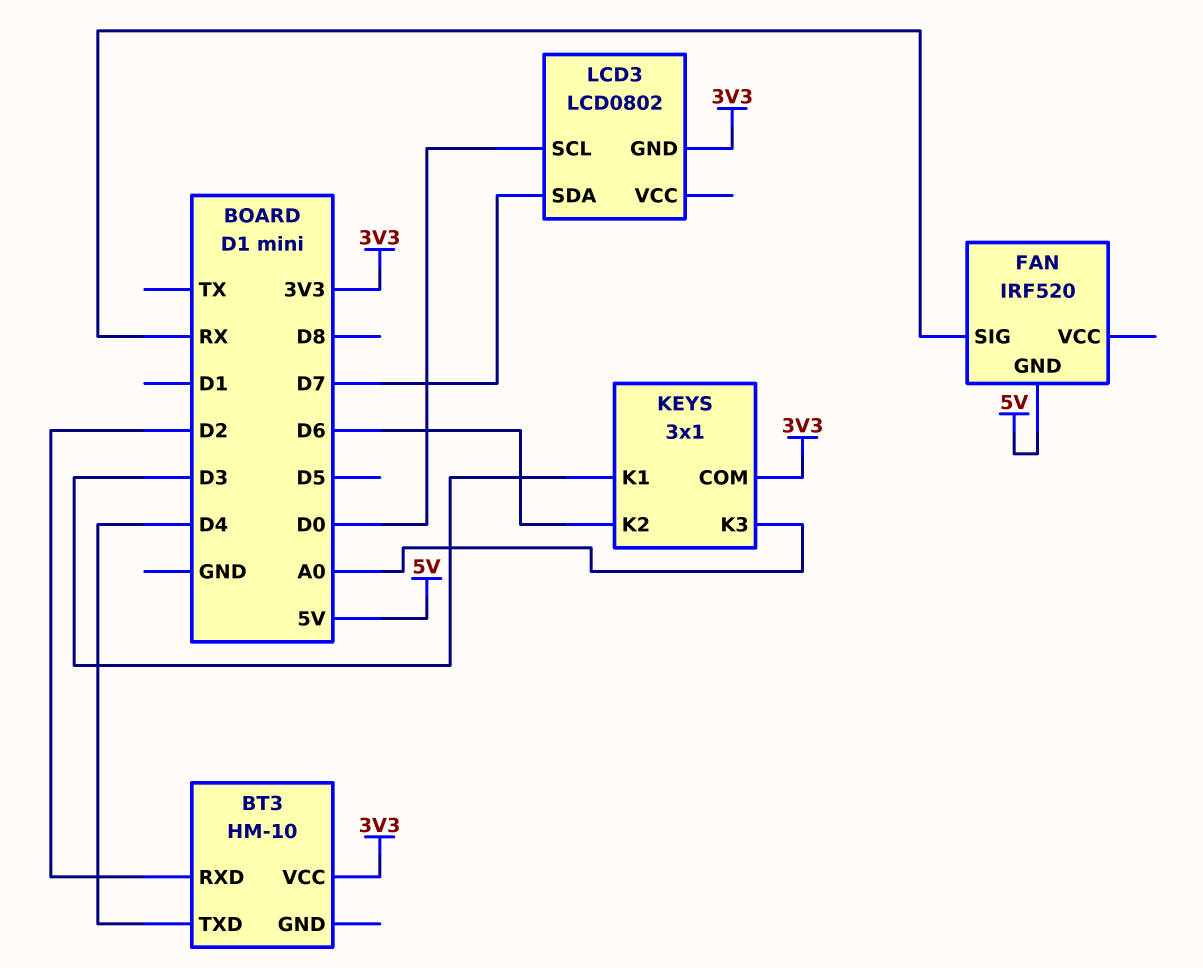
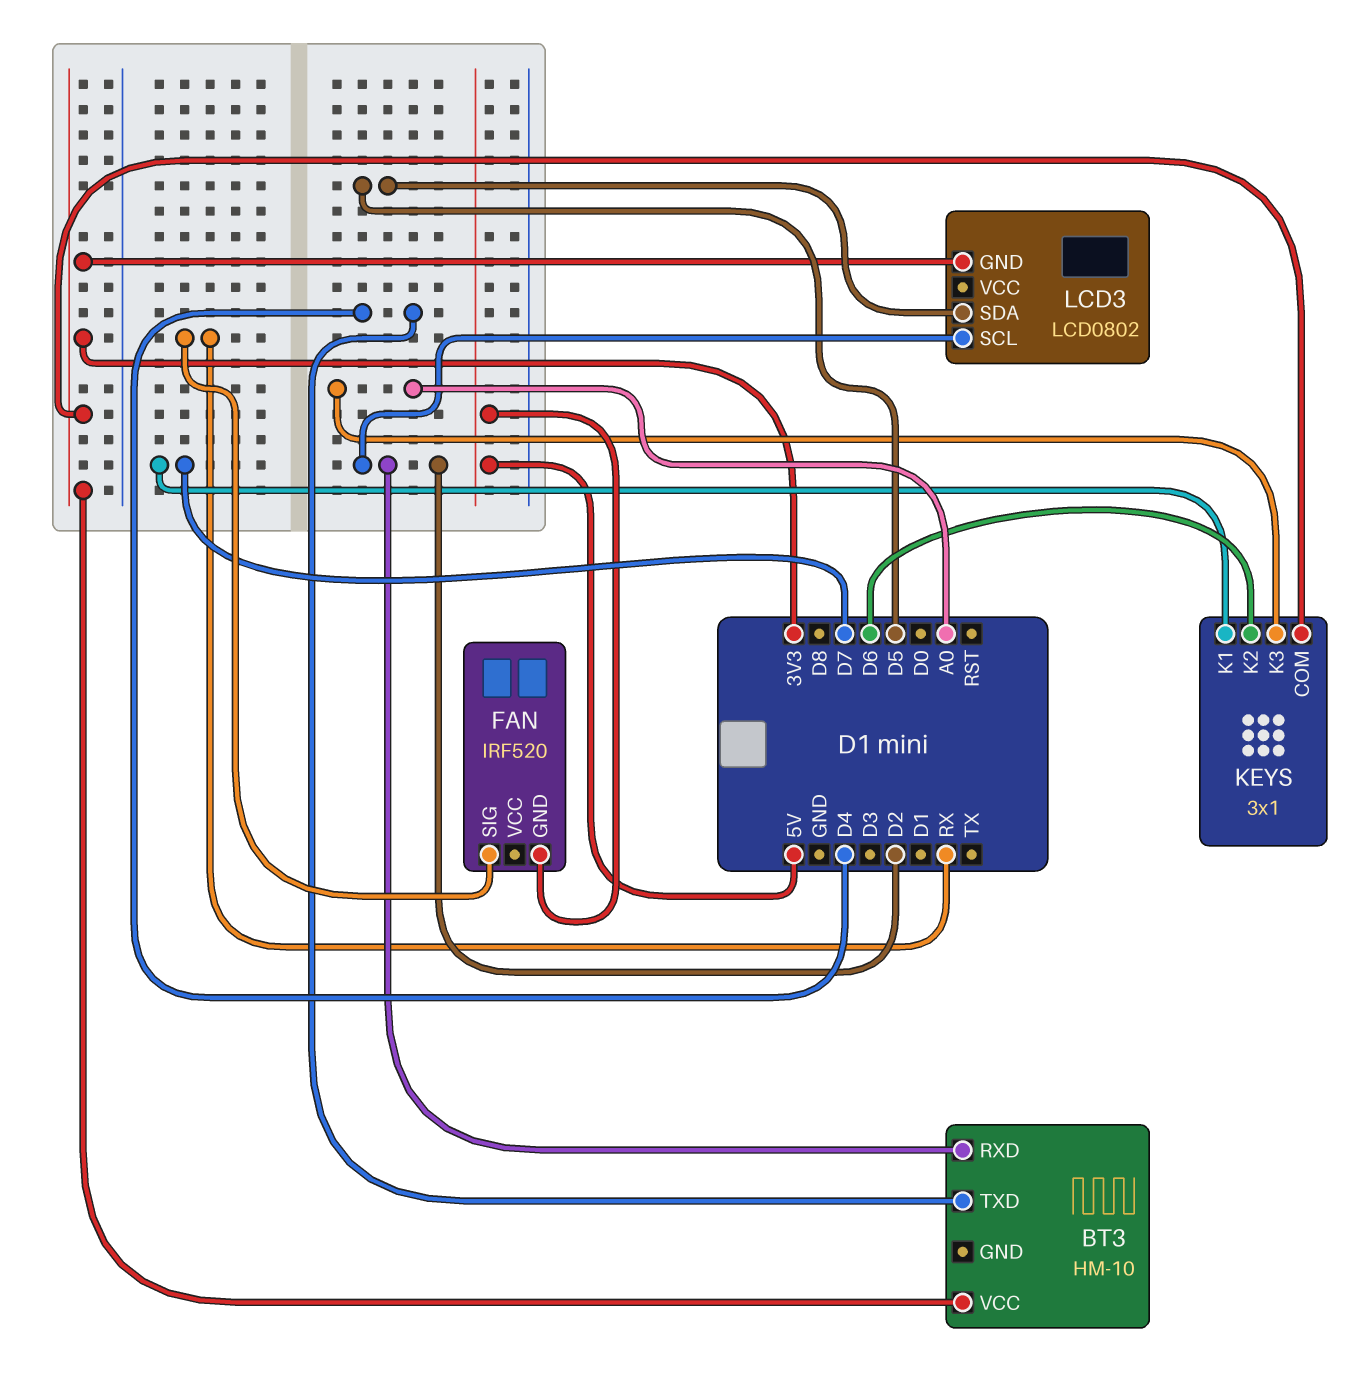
KEYS pin K1: D3 -> D7
LCD3 pin SCL: D0 -> D2
LCD3 pin SDA: D7 -> D5

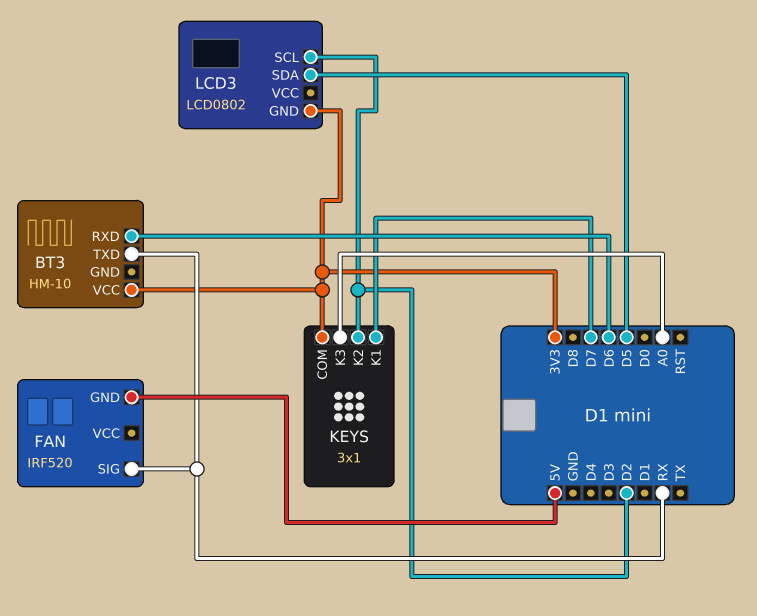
BT3 pin RXD: D2 -> D6
BT3 pin TXD: D4 -> RX
KEYS pin K2: D6 -> D2

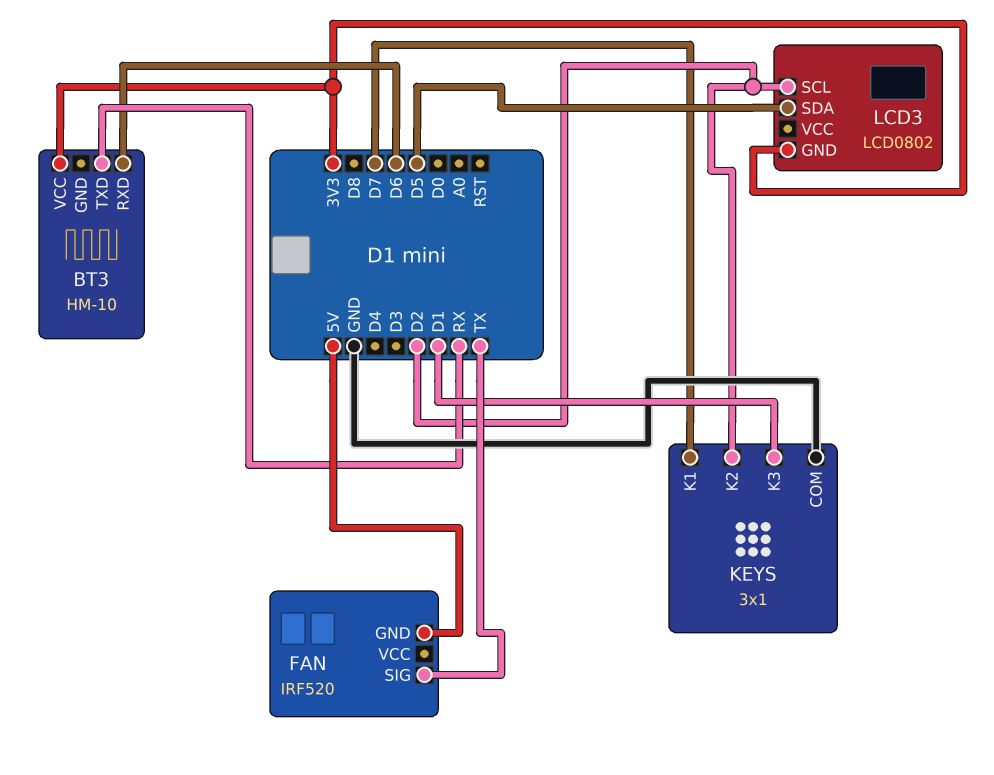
FAN pin SIG: RX -> TX
KEYS pin COM: 3V3 -> GND
KEYS pin K3: A0 -> D1

